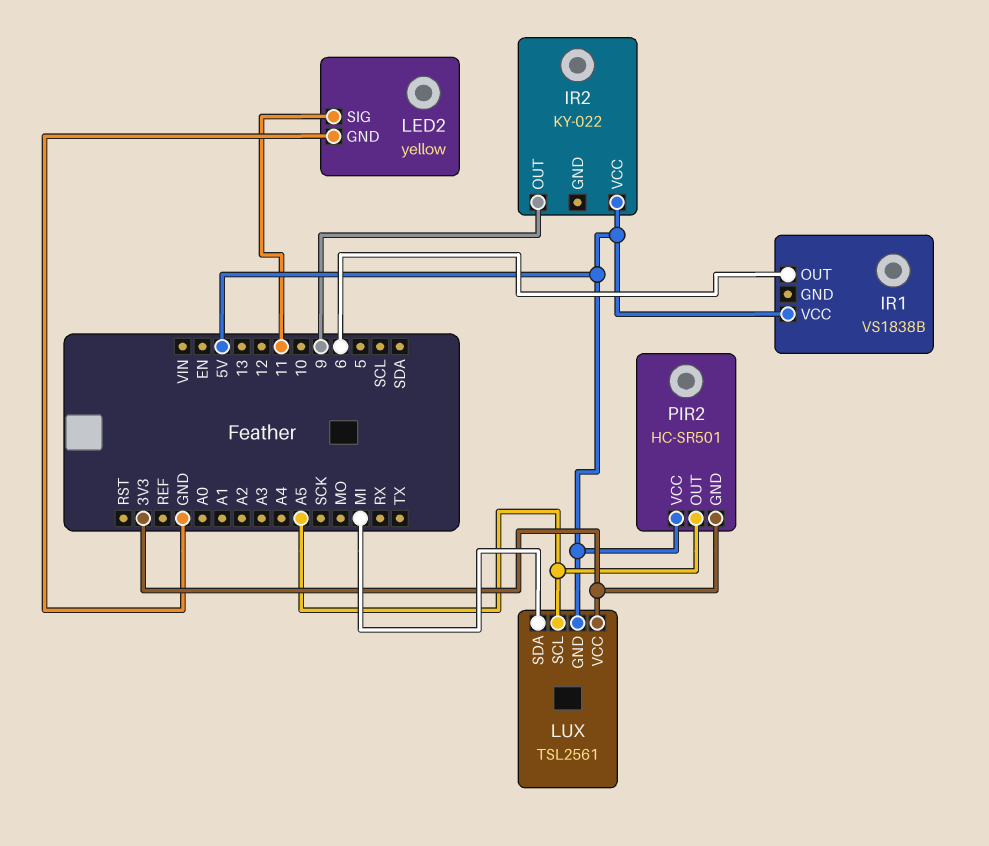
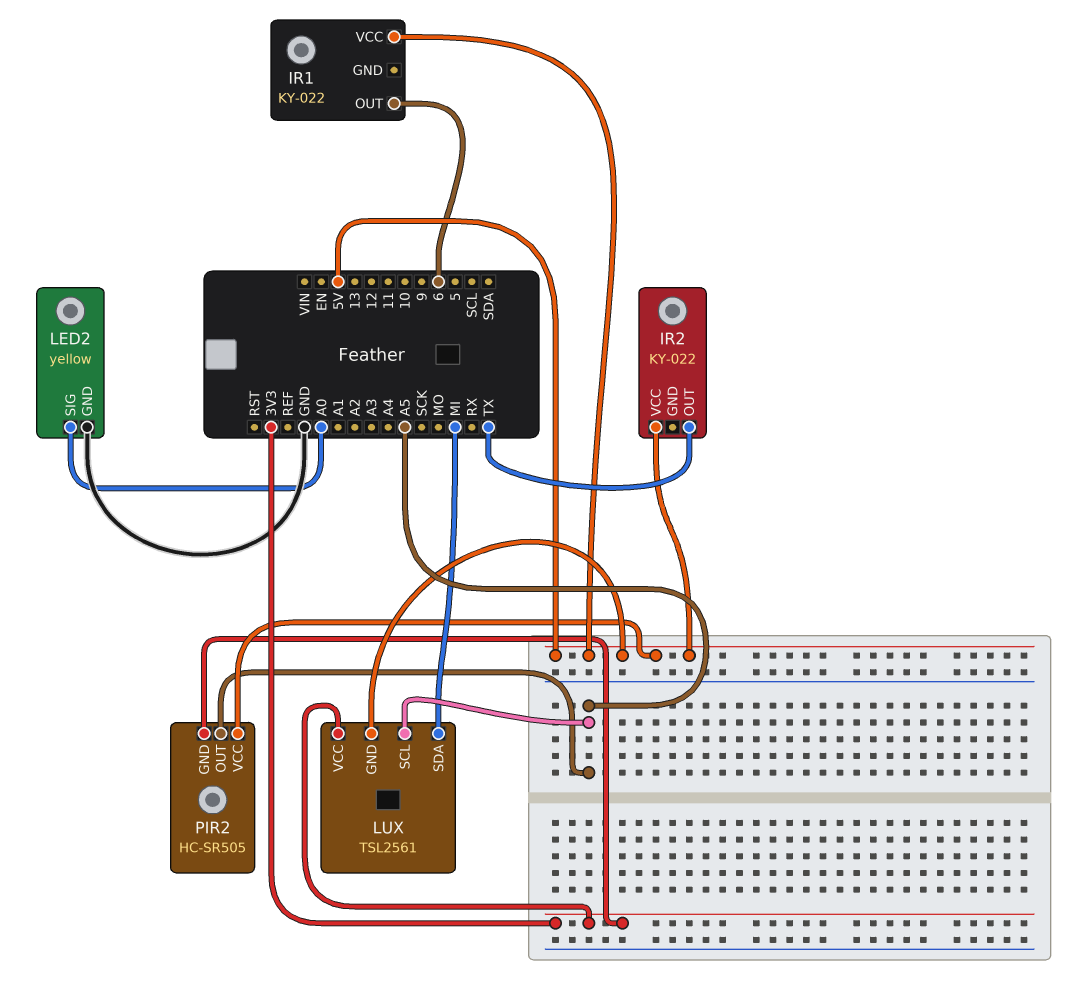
IR1: VS1838B -> KY-022
IR2 pin OUT: 9 -> TX
LED2 pin SIG: 11 -> A0
PIR2: HC-SR501 -> HC-SR505

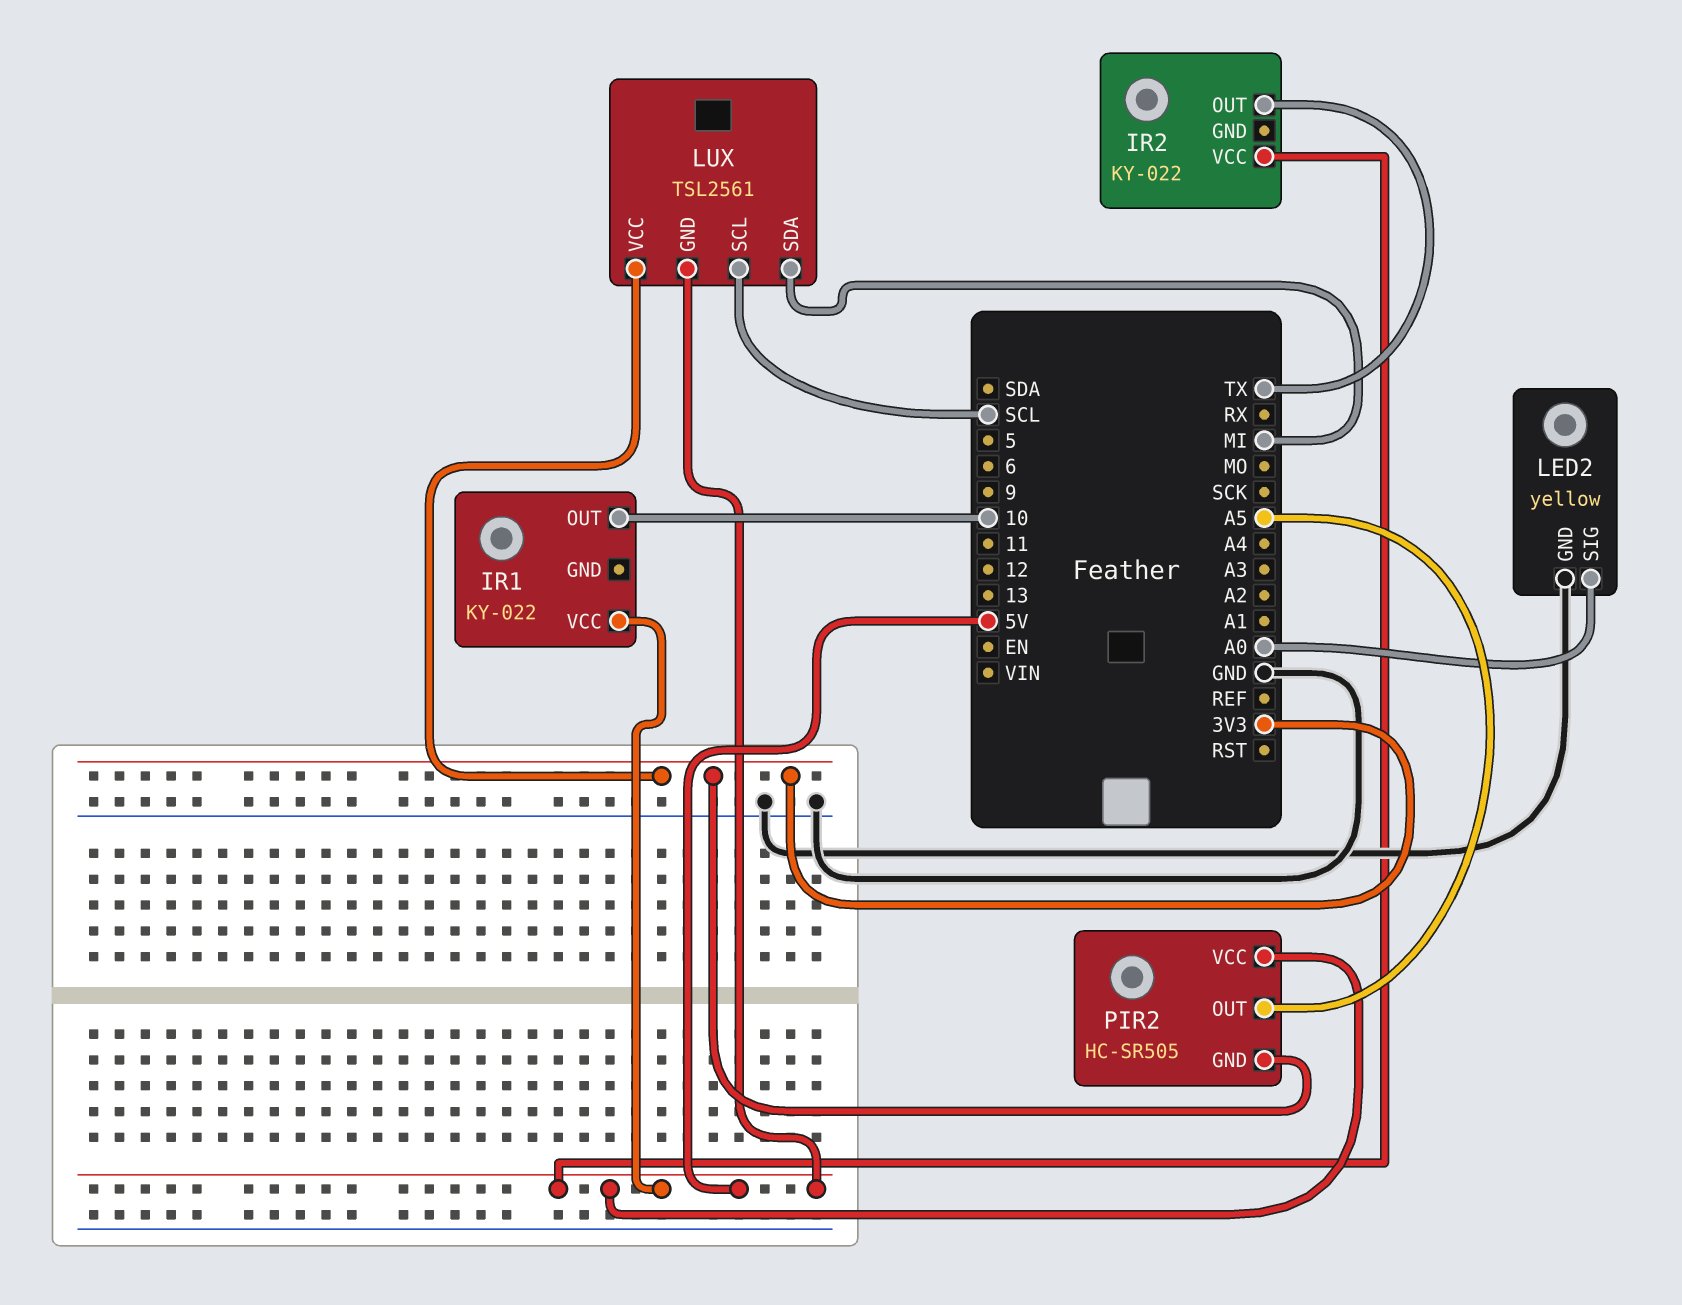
IR1 pin OUT: 6 -> 10
LUX pin SCL: A5 -> SCL

